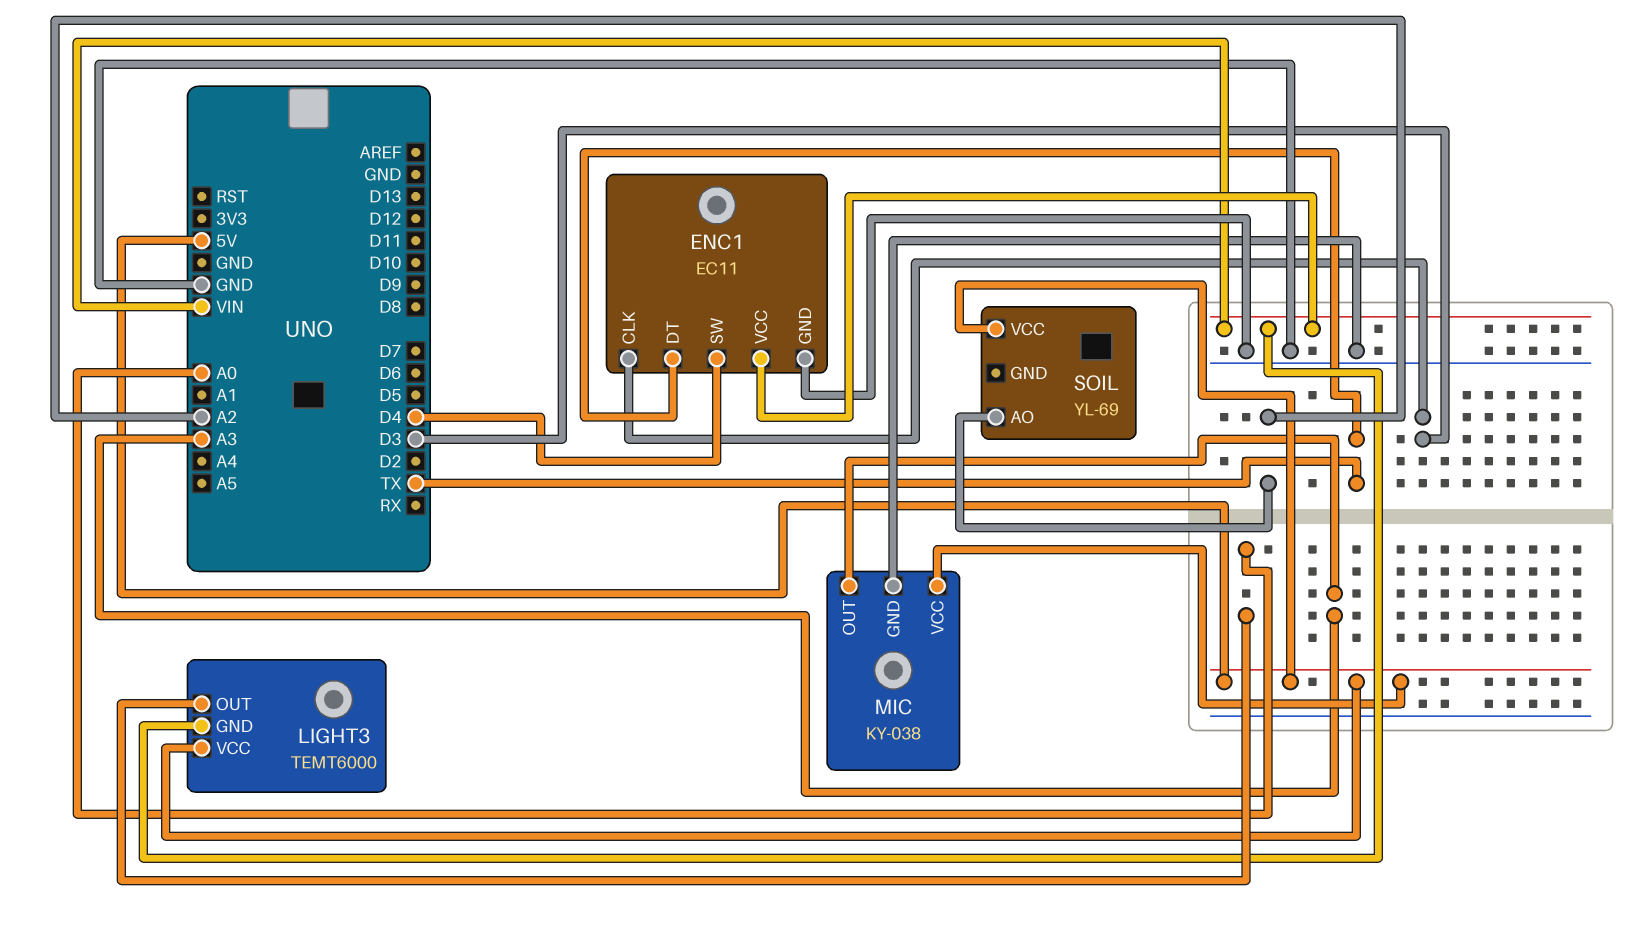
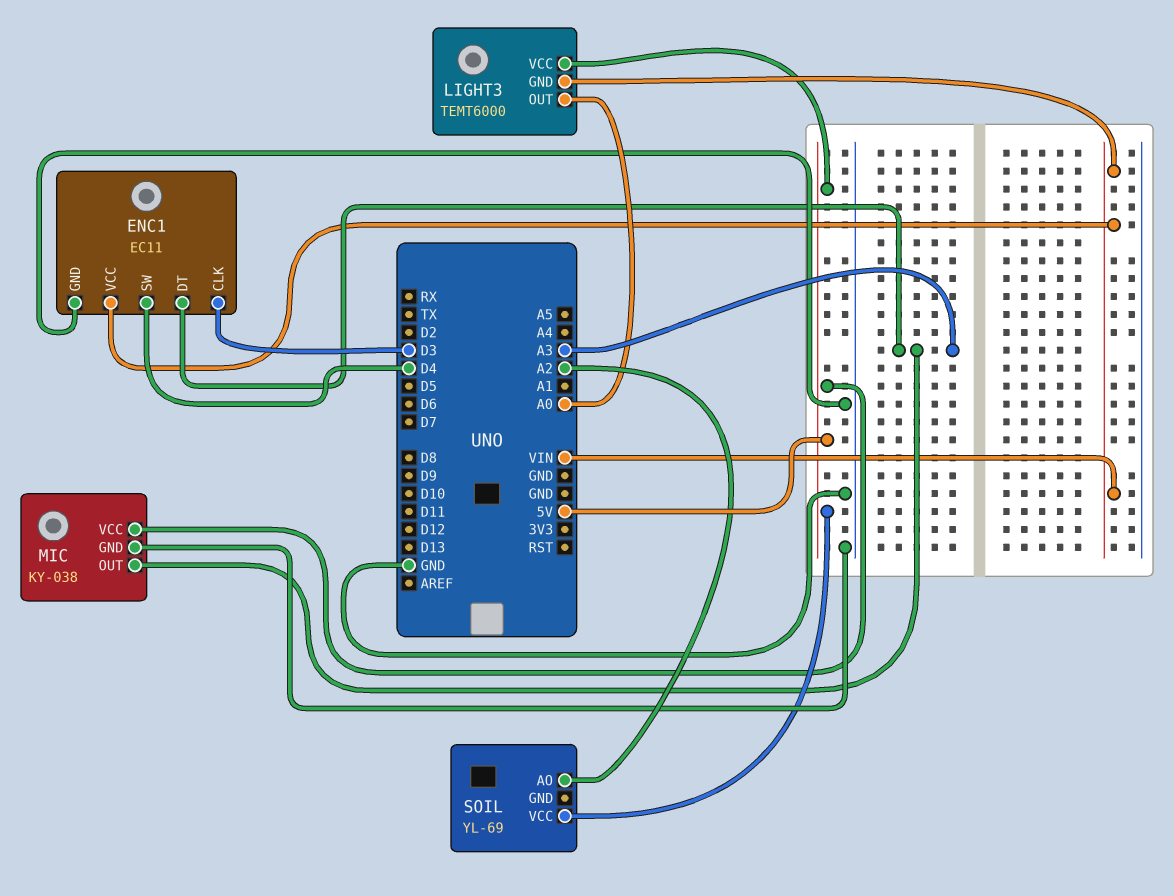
ENC1 pin DT: TX -> A3

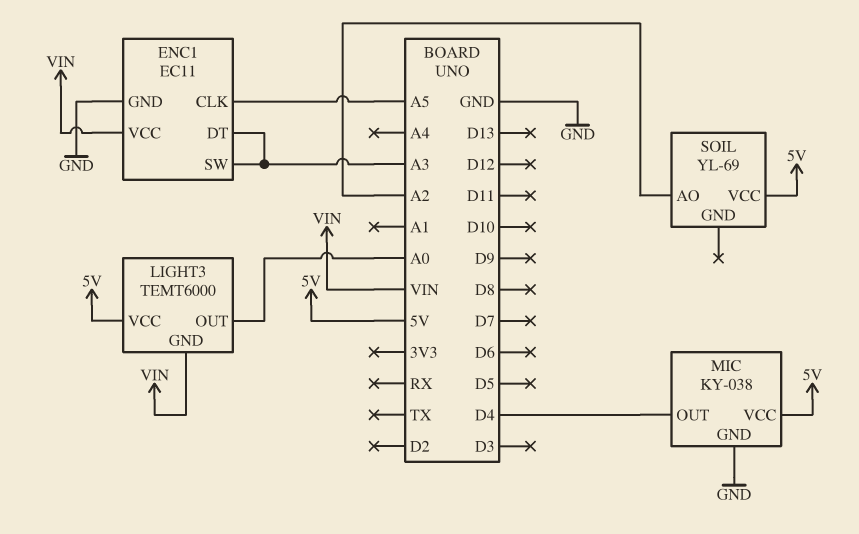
ENC1 pin CLK: D3 -> A5
ENC1 pin SW: D4 -> A3
MIC pin OUT: A3 -> D4

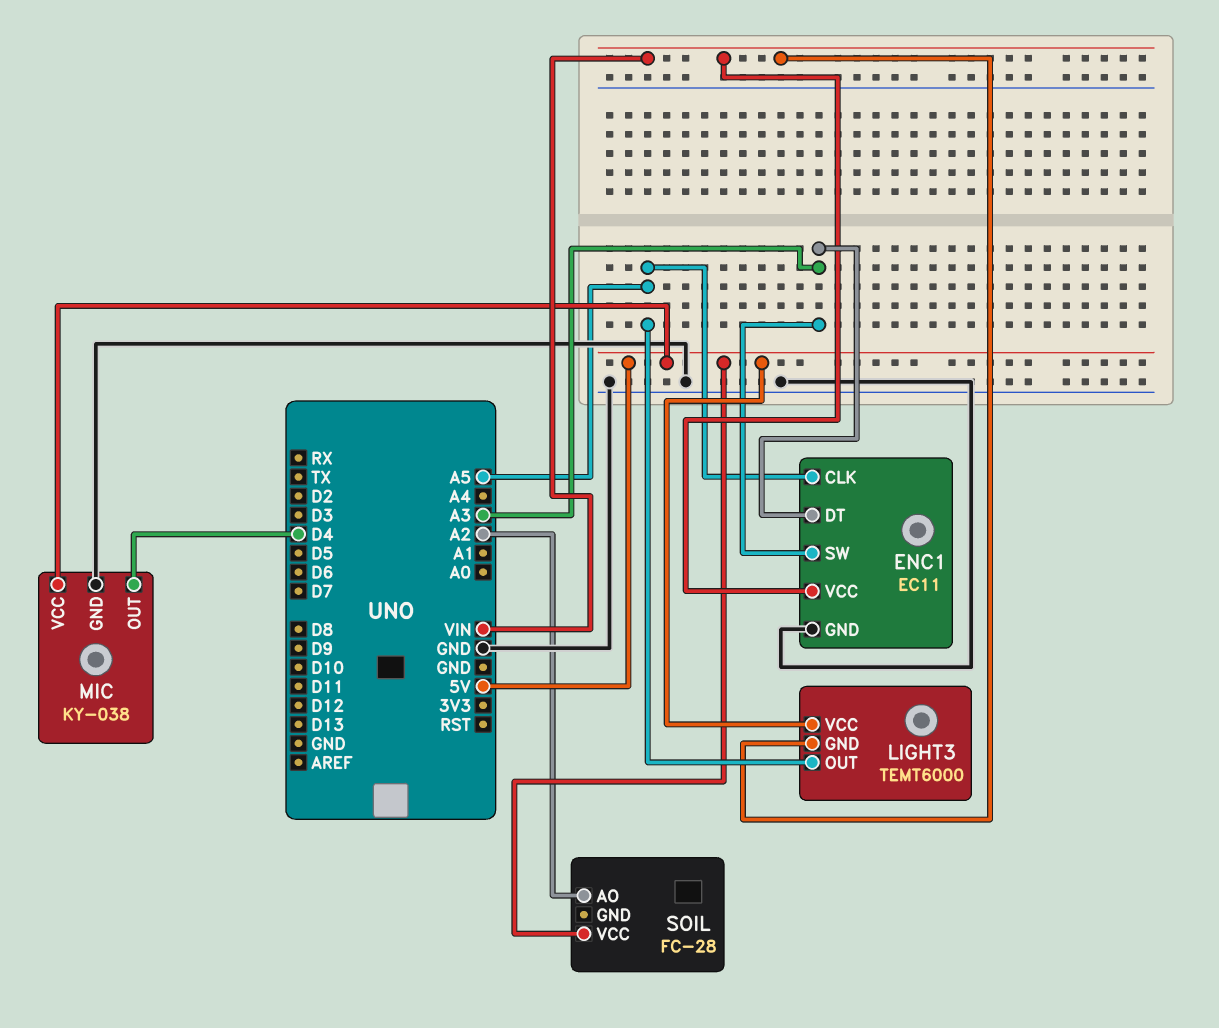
LIGHT3 pin OUT: A0 -> A5
SOIL: YL-69 -> FC-28

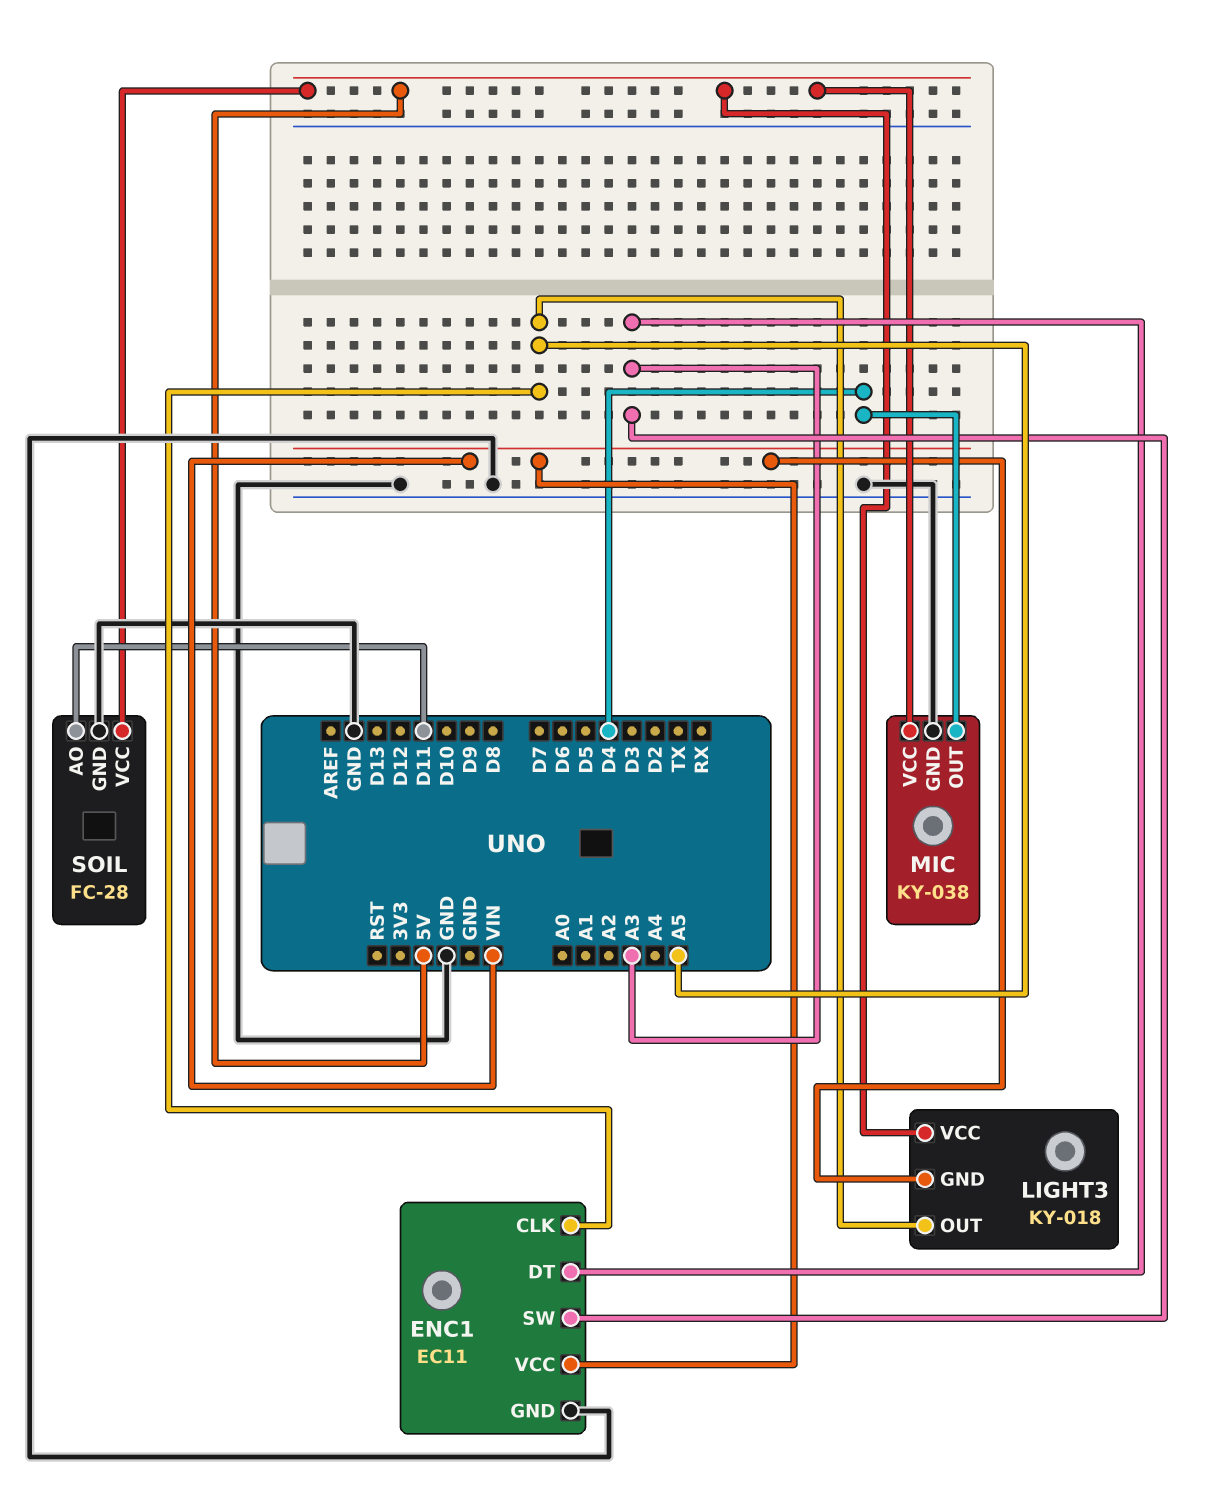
LIGHT3: TEMT6000 -> KY-018
SOIL pin AO: A2 -> D11
SOIL pin GND: none -> GND

